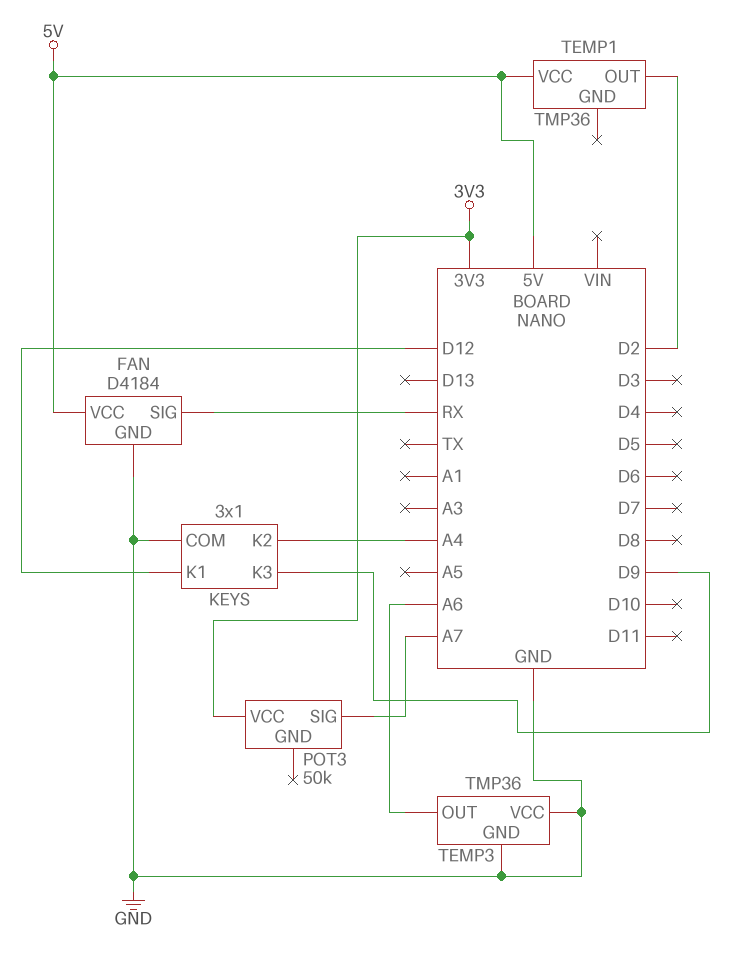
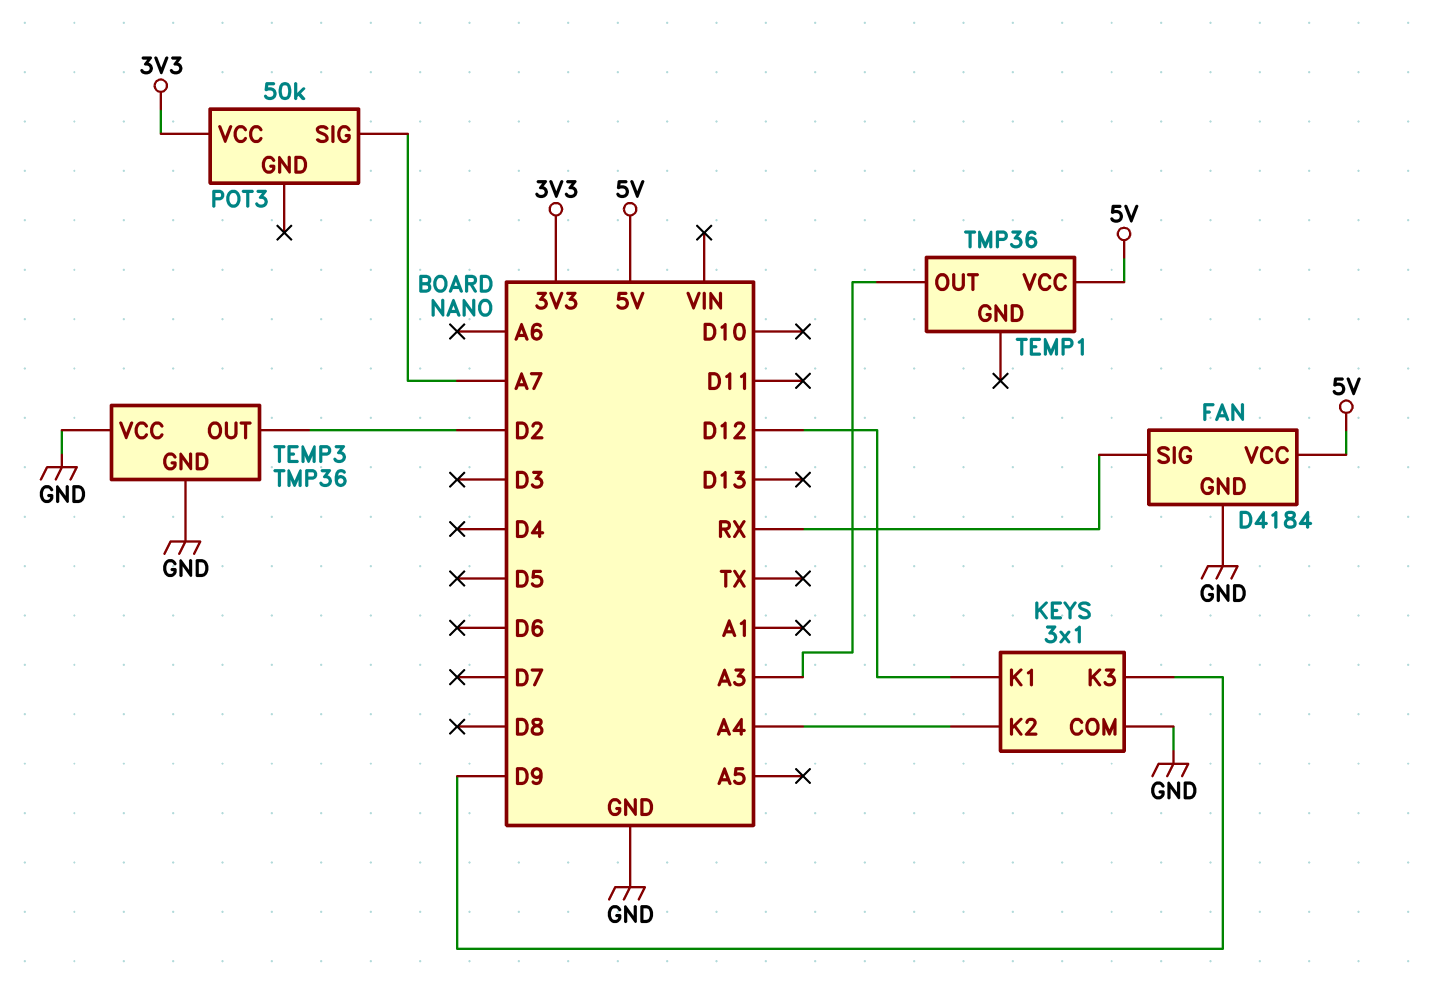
TEMP1 pin OUT: D2 -> A3
TEMP3 pin OUT: A6 -> D2

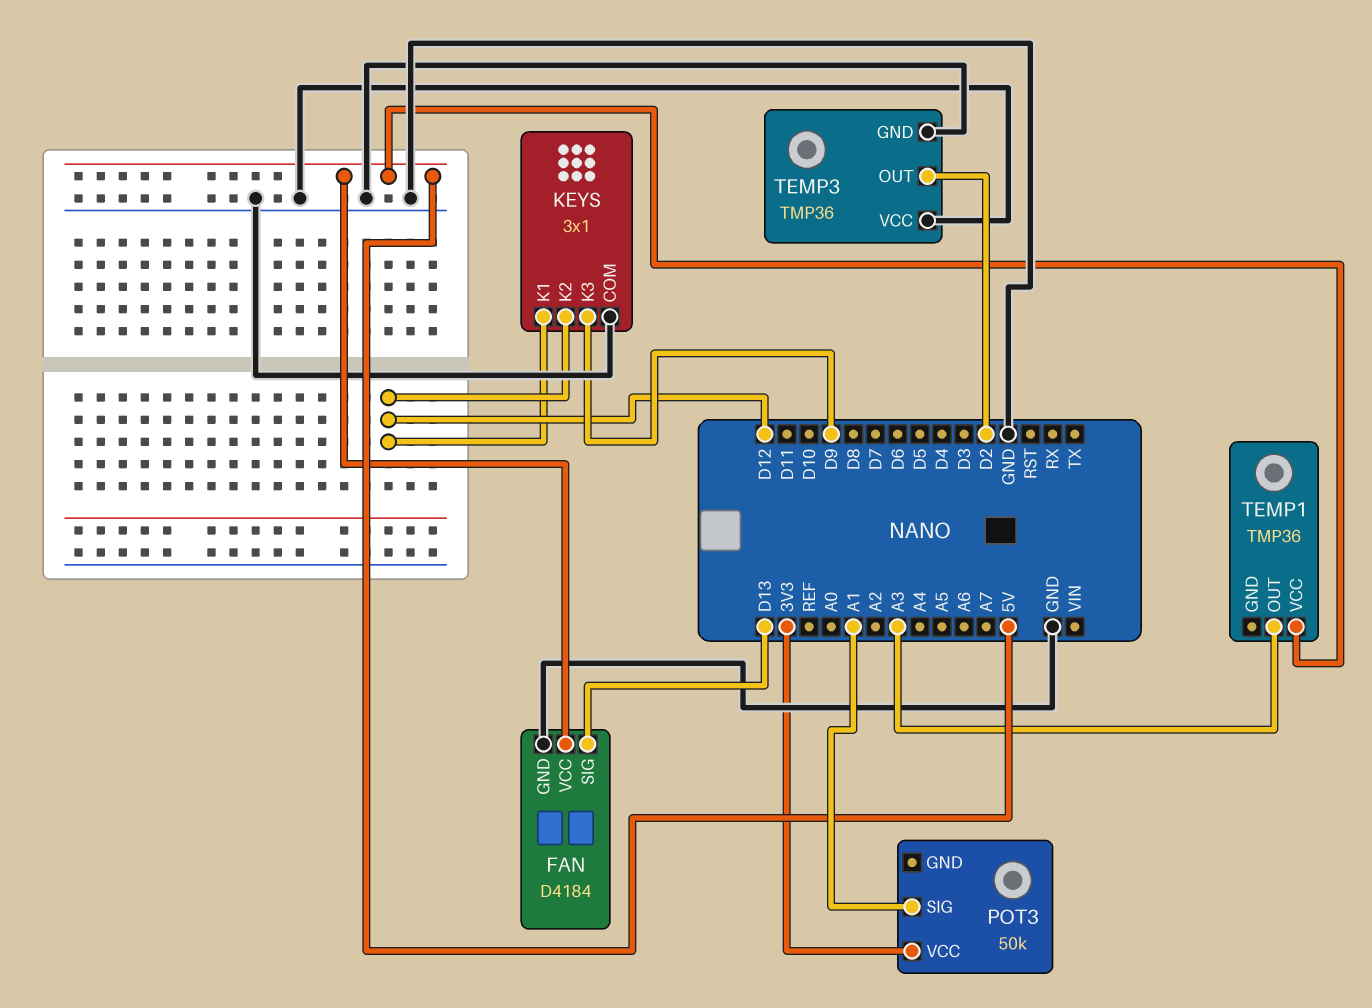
FAN pin SIG: RX -> D13
KEYS pin K2: A4 -> D12
POT3 pin SIG: A7 -> A1

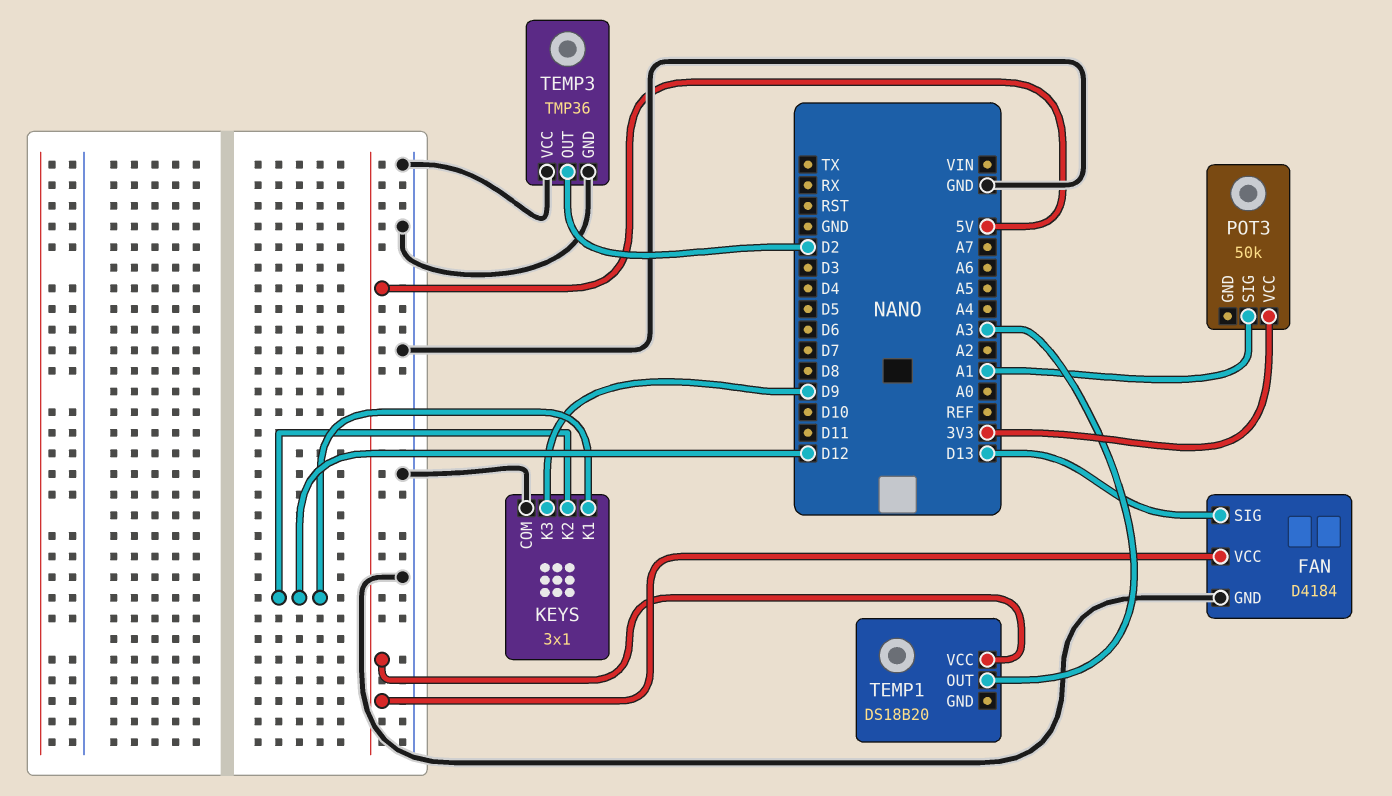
TEMP1: TMP36 -> DS18B20

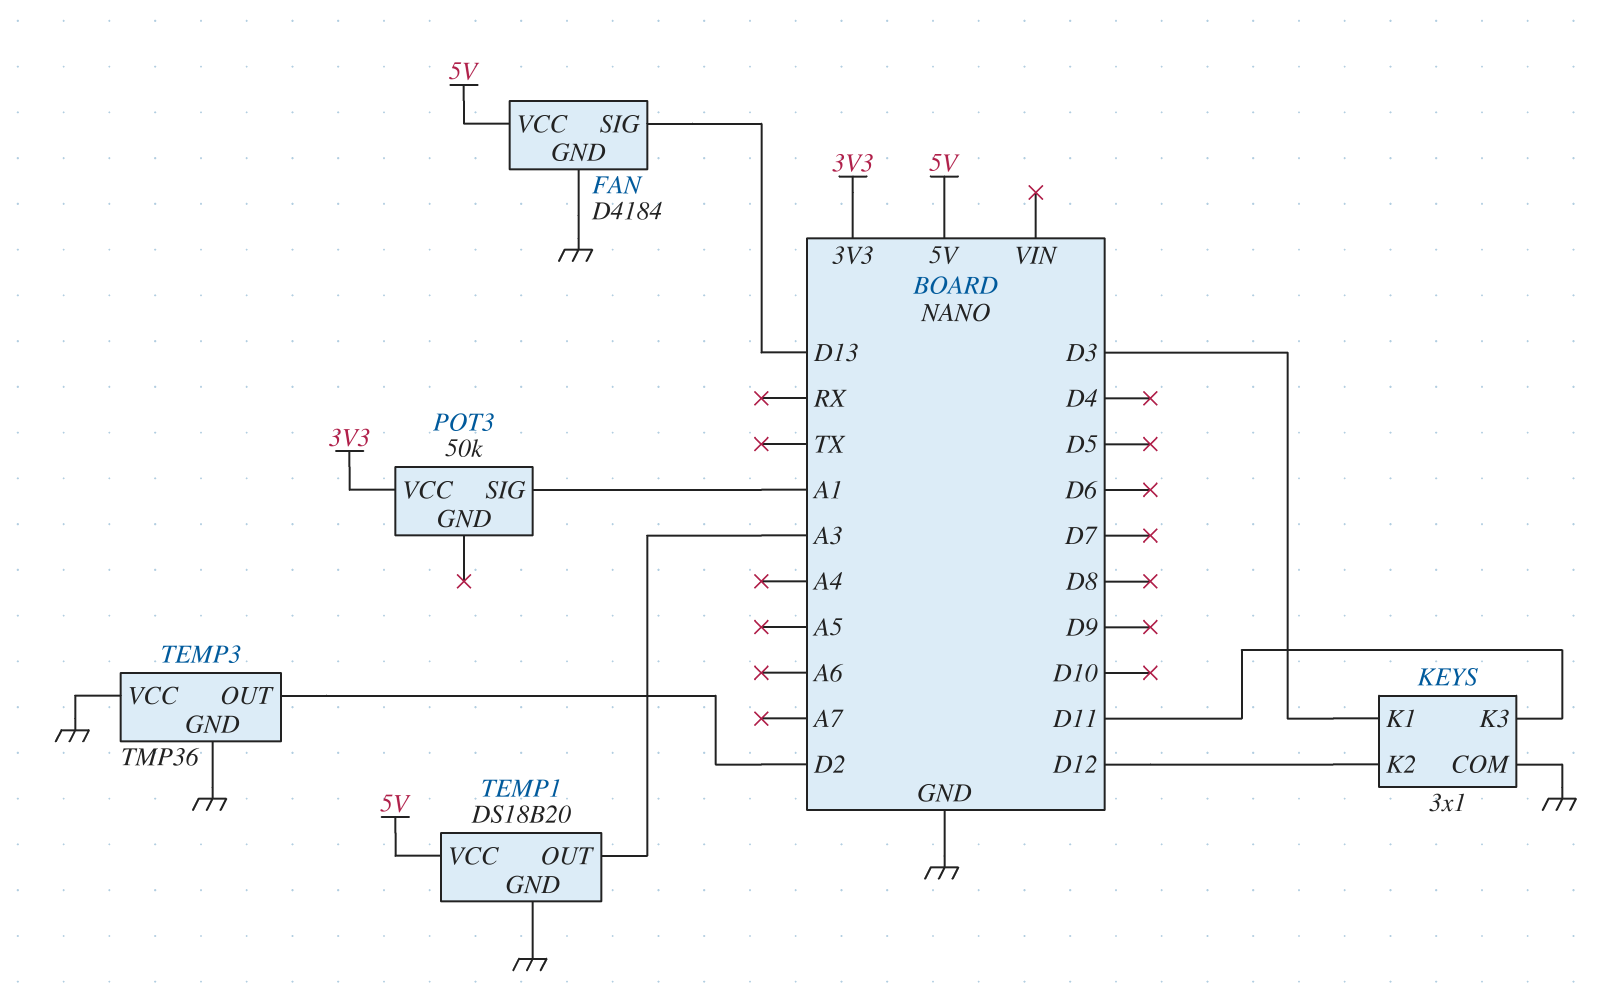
KEYS pin K1: D12 -> D3
KEYS pin K3: D9 -> D11
TEMP1 pin GND: none -> GND

